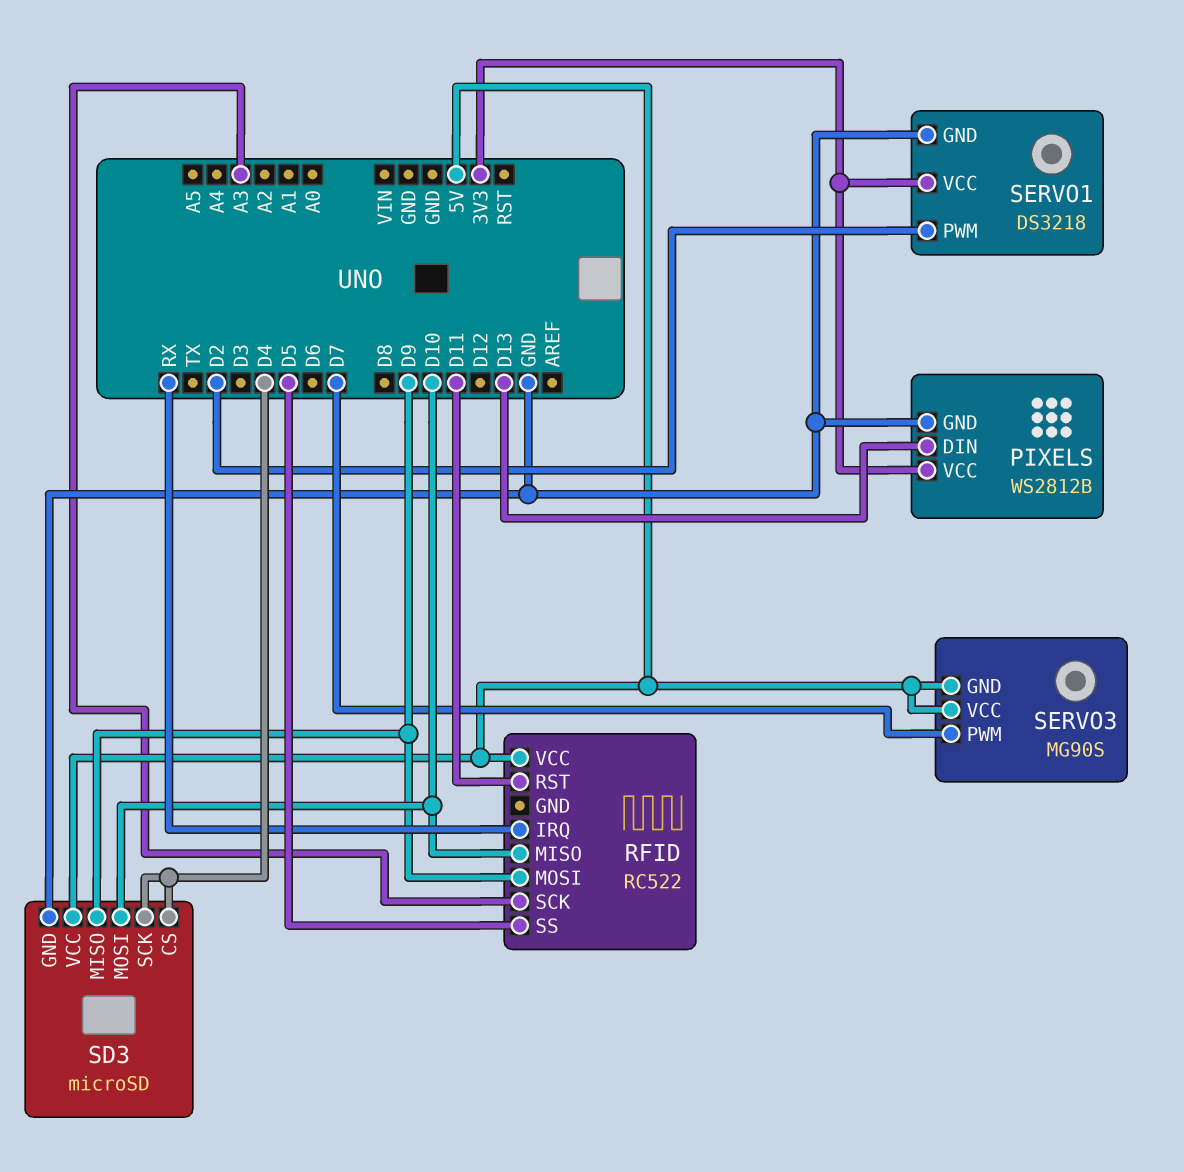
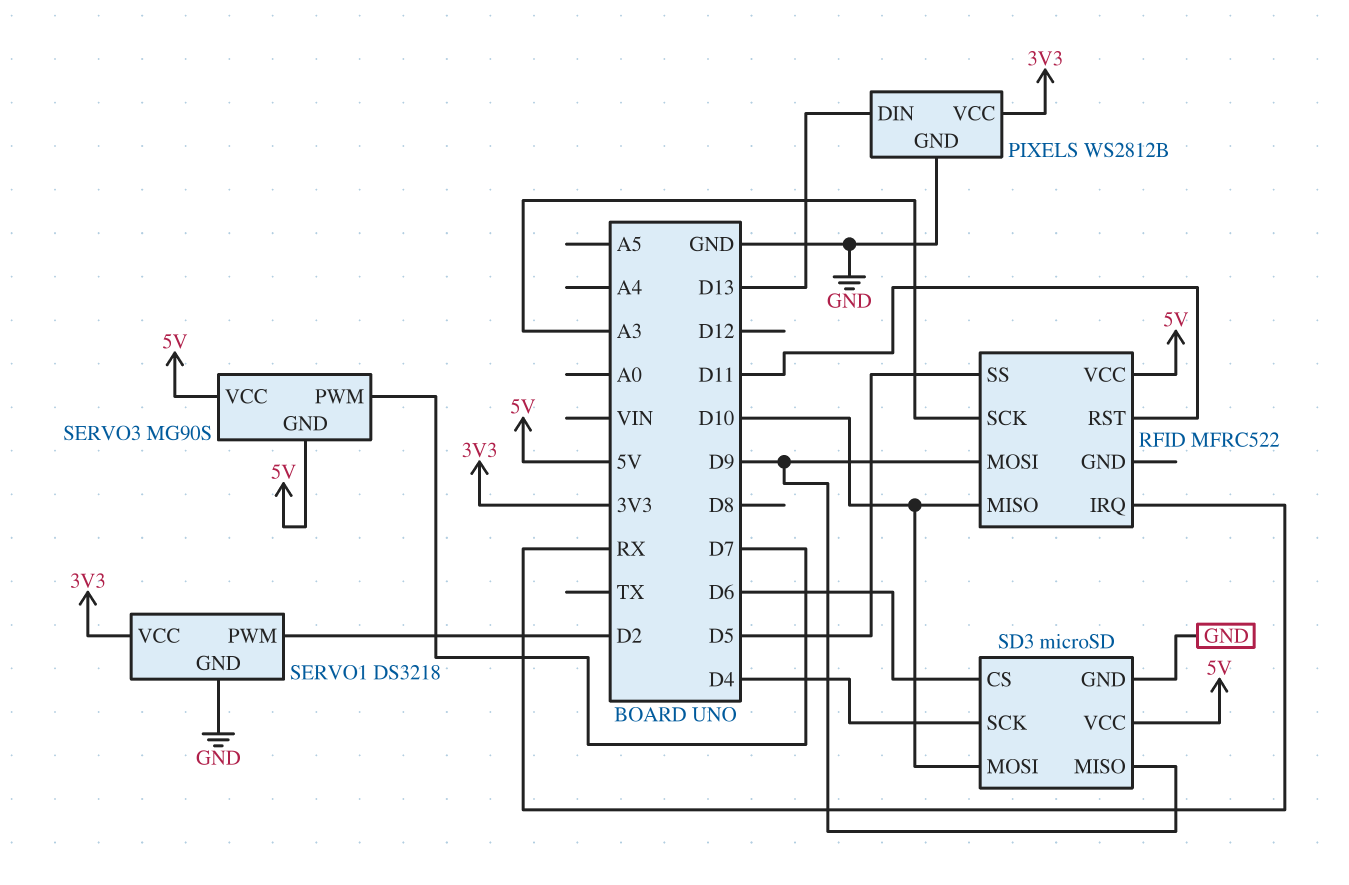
RFID: RC522 -> MFRC522
SD3 pin CS: D4 -> D6

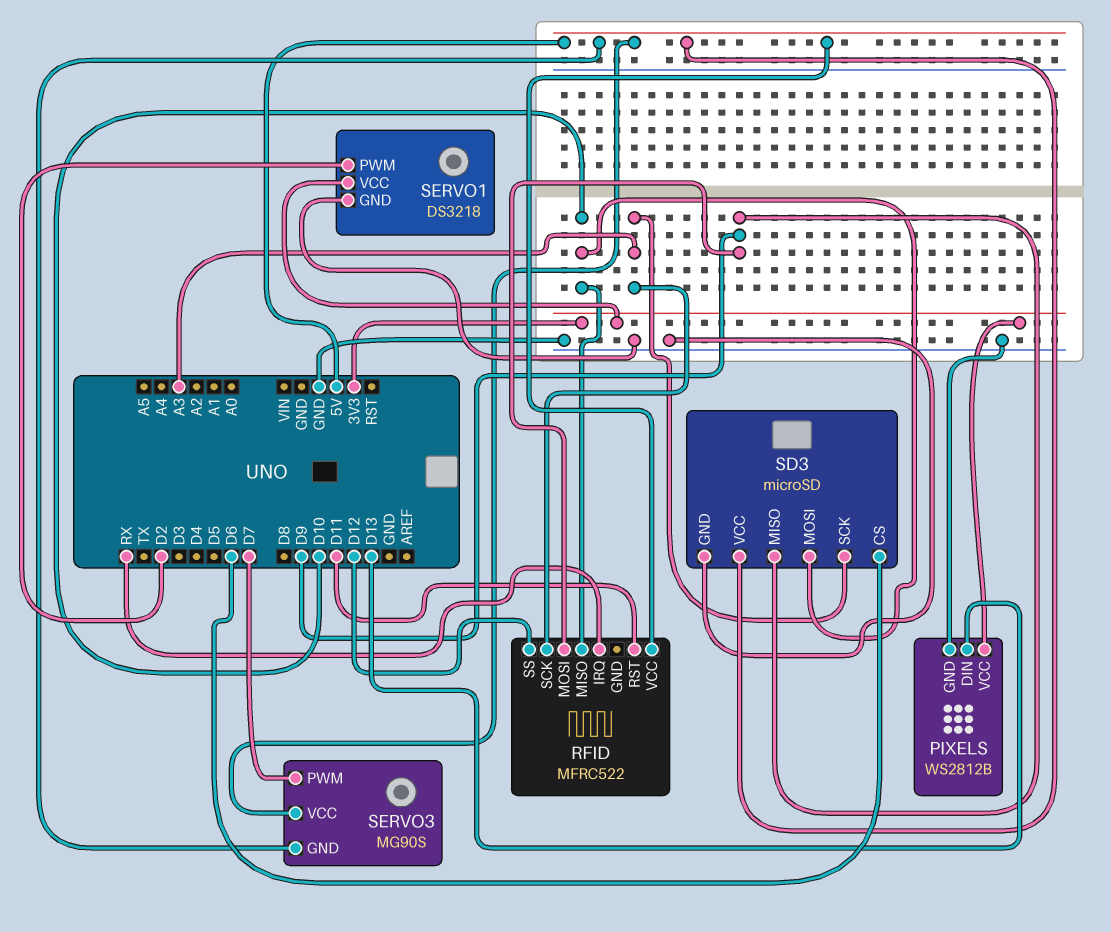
RFID pin SS: D5 -> D12
SD3 pin SCK: D4 -> A3

